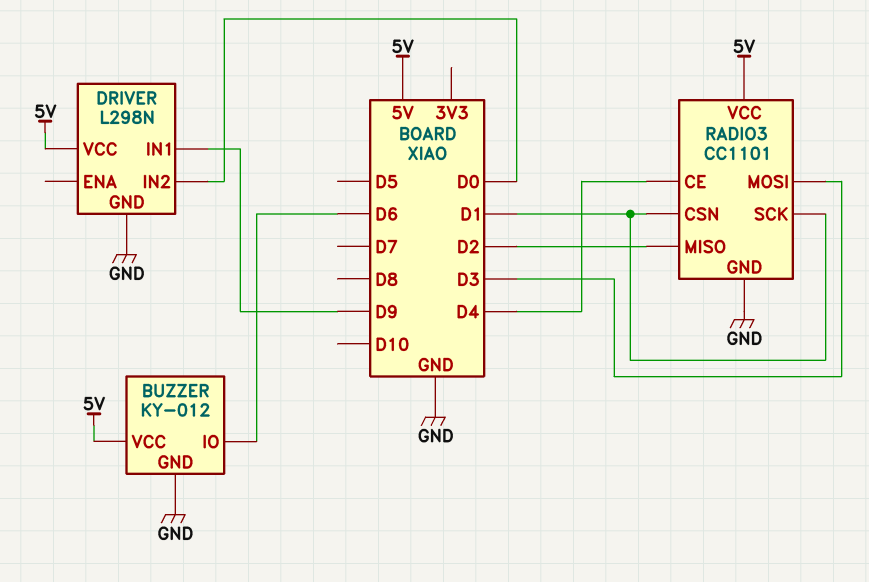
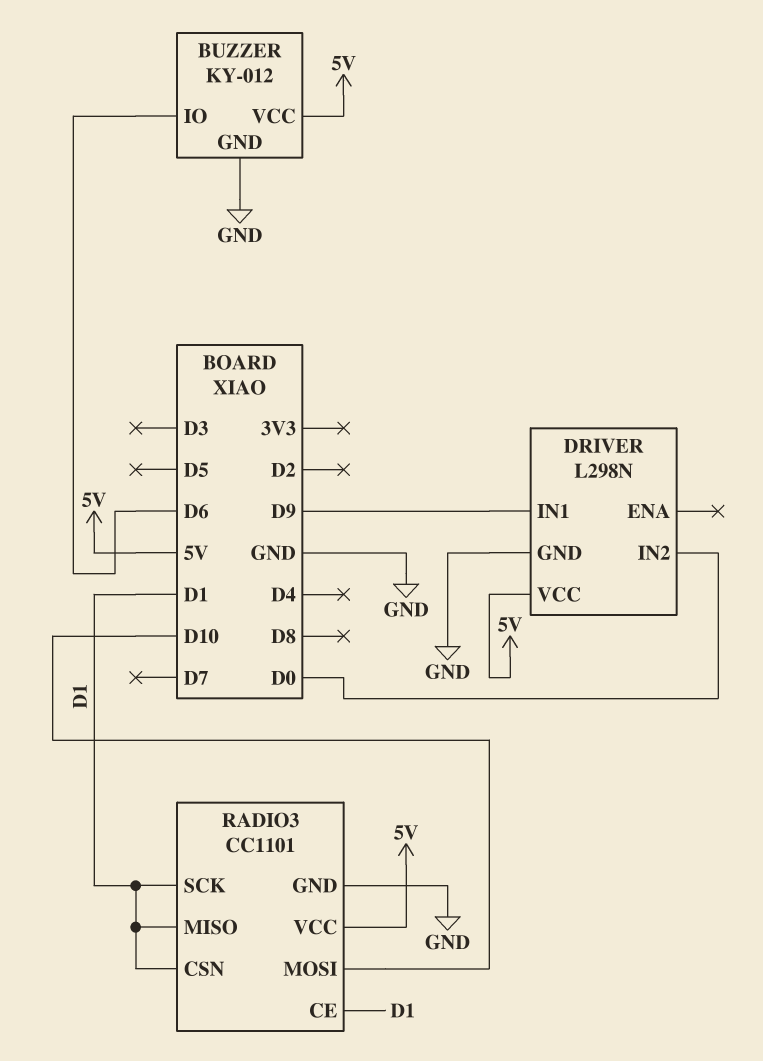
RADIO3 pin CE: D4 -> D1
RADIO3 pin MISO: D2 -> D1
RADIO3 pin MOSI: D3 -> D10

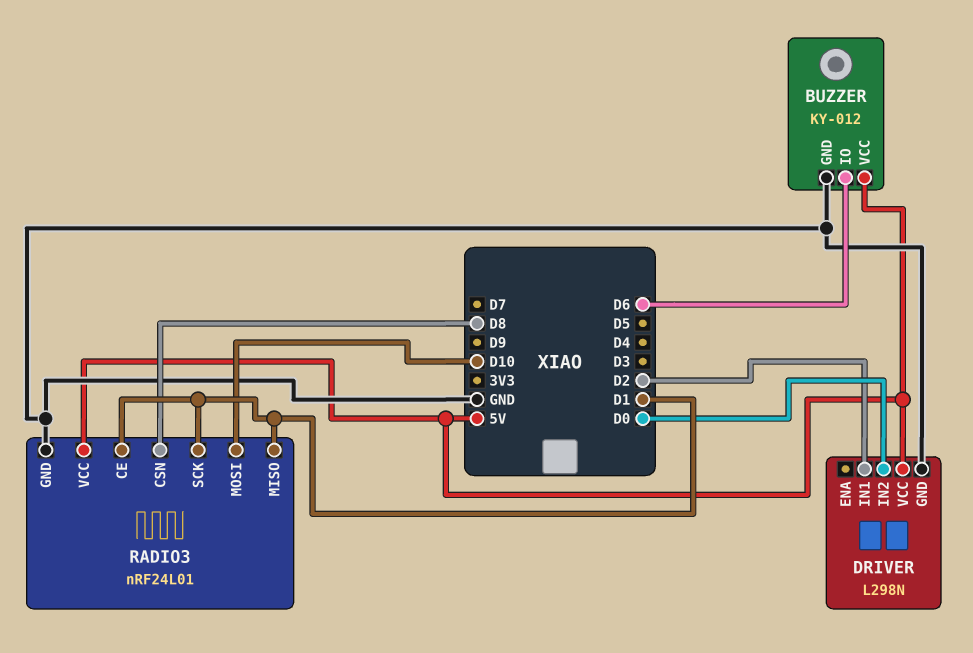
DRIVER pin IN1: D9 -> D2
RADIO3: CC1101 -> nRF24L01
RADIO3 pin CSN: D1 -> D8

